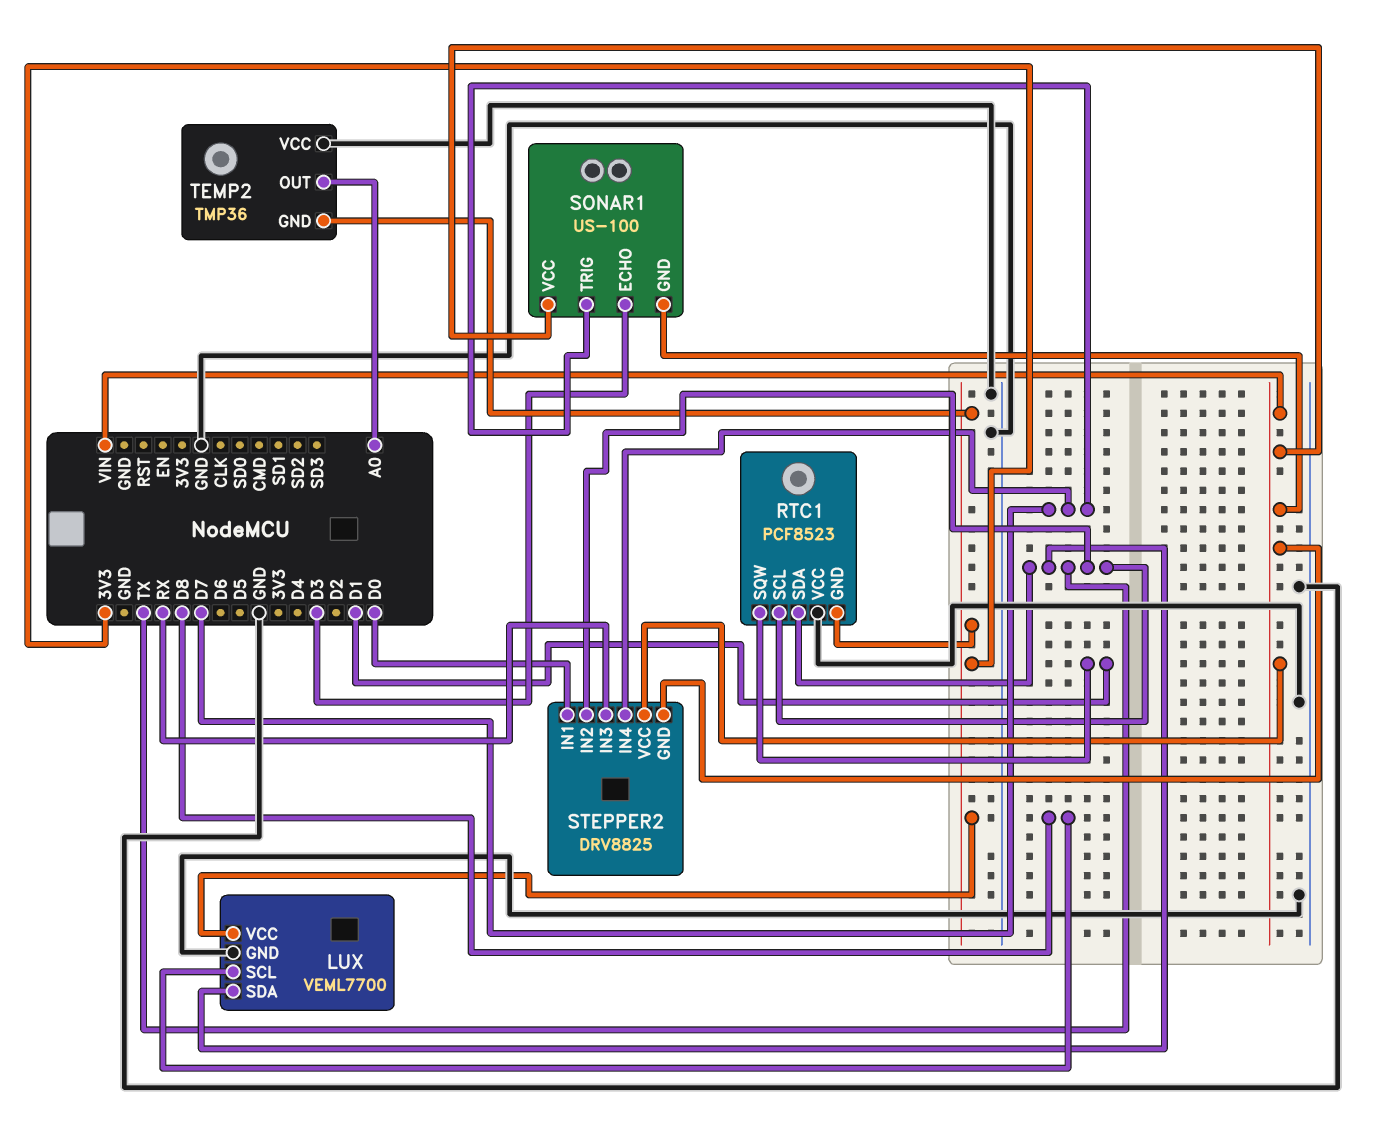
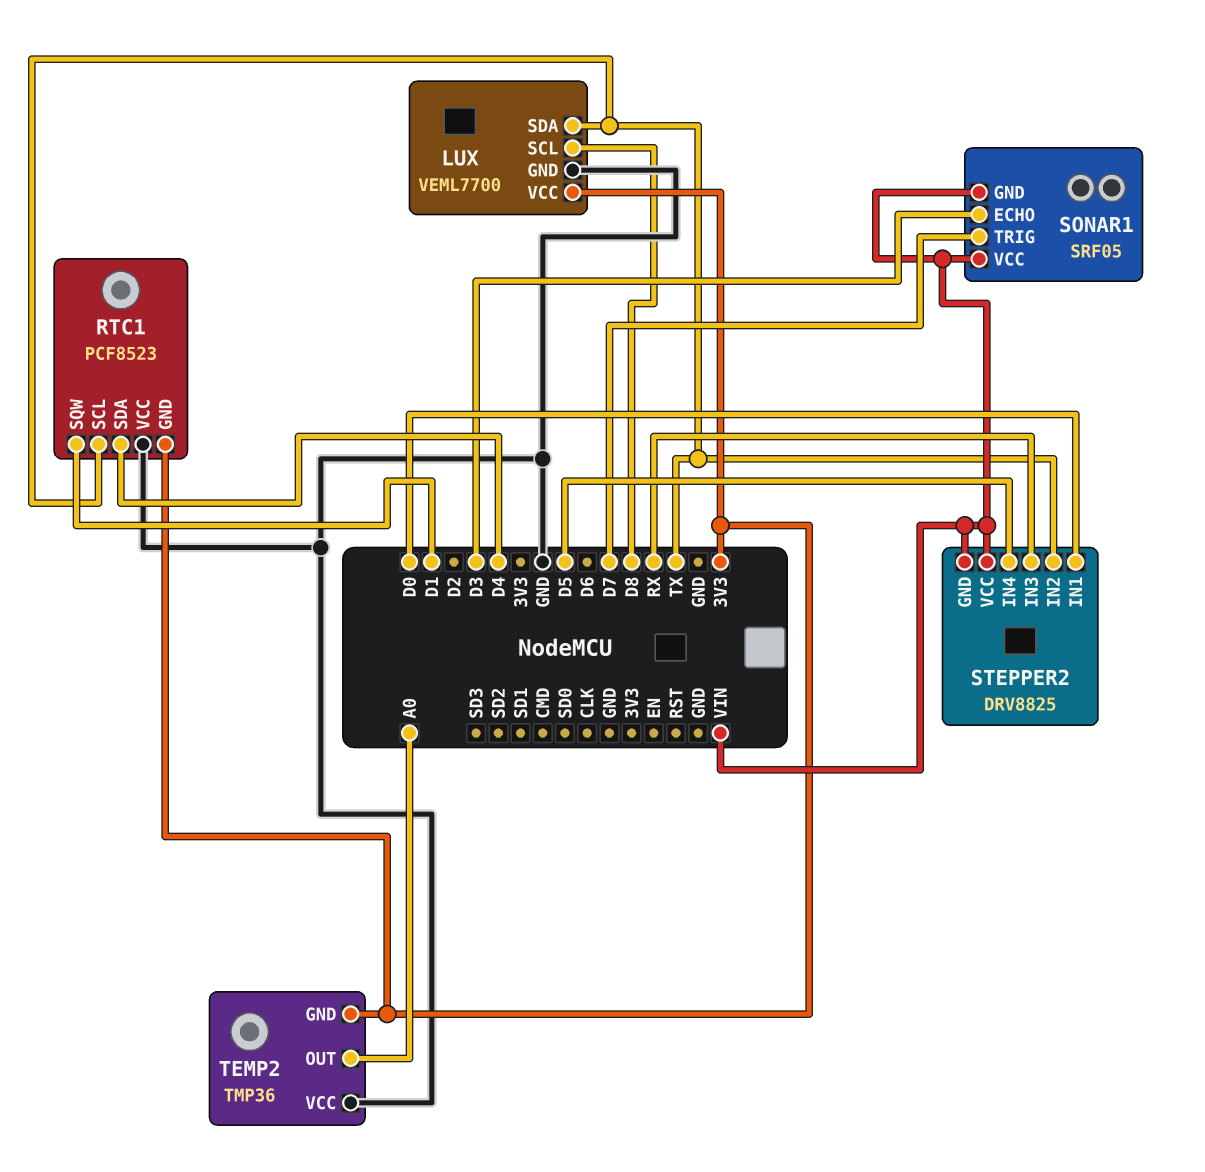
RTC1 pin SDA: TX -> D4
SONAR1: US-100 -> SRF05
STEPPER2 pin IN4: D7 -> D5

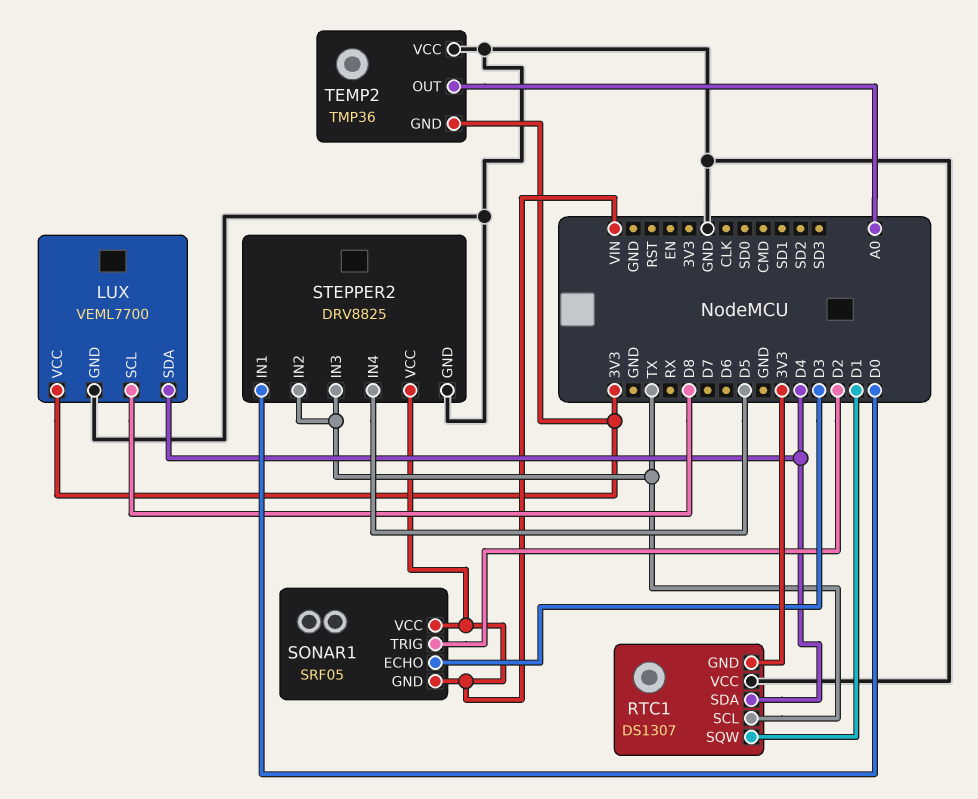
LUX pin SDA: TX -> D4
RTC1: PCF8523 -> DS1307
SONAR1 pin TRIG: D7 -> D2
STEPPER2 pin GND: VIN -> GND
STEPPER2 pin IN3: RX -> TX

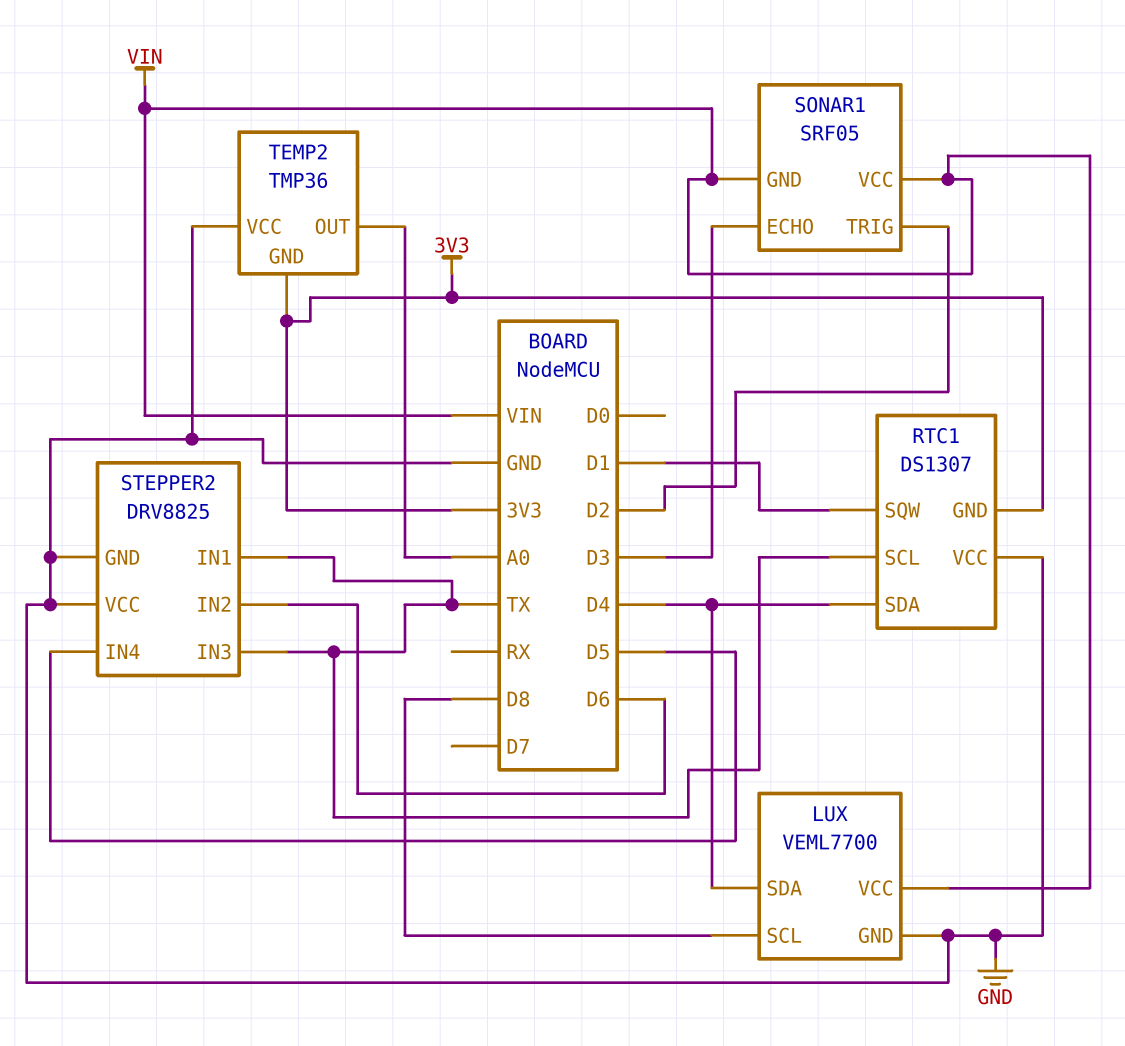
LUX pin VCC: 3V3 -> VIN
STEPPER2 pin IN1: D0 -> TX
STEPPER2 pin IN2: TX -> D6
STEPPER2 pin VCC: VIN -> GND

